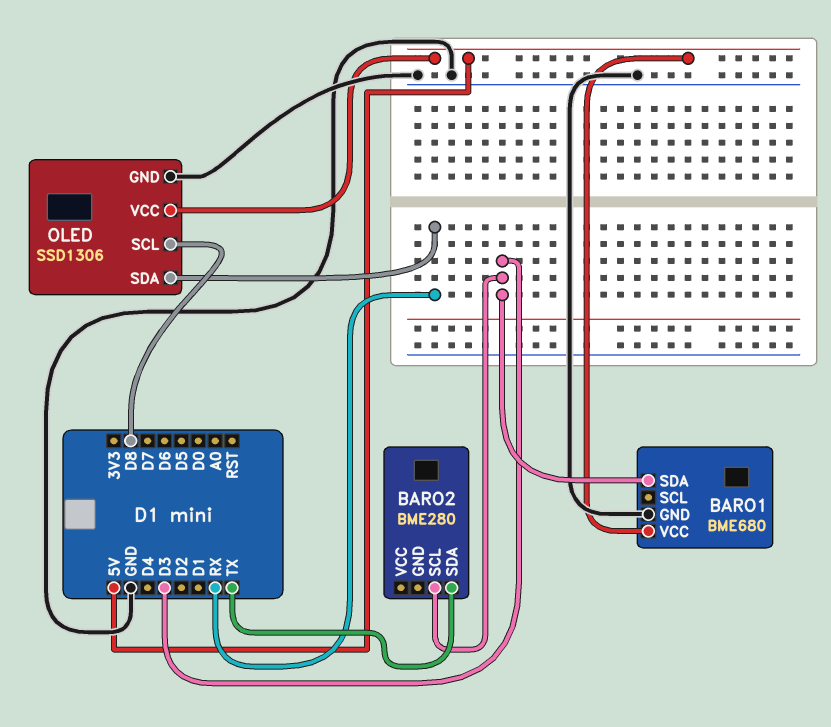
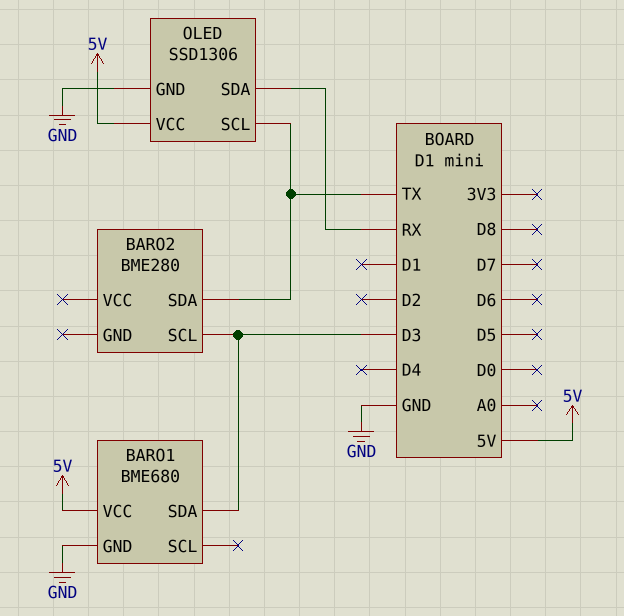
OLED pin SCL: D8 -> TX

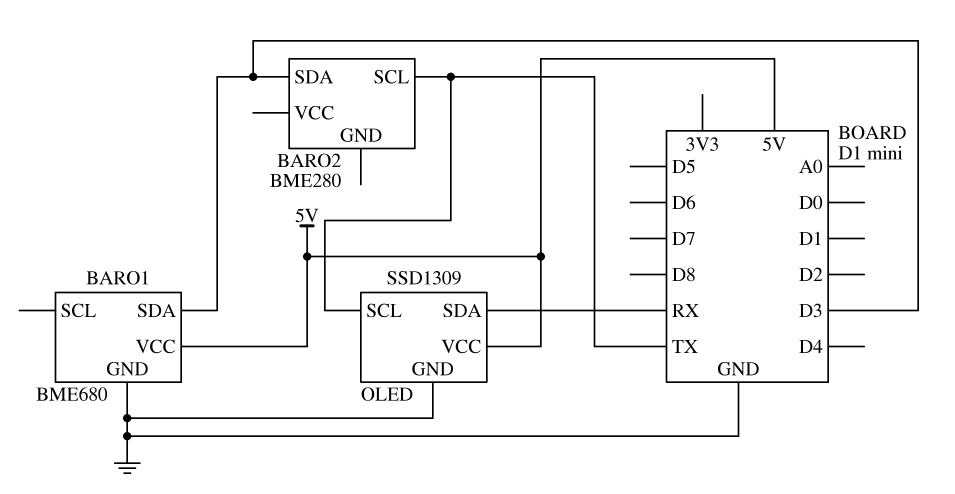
BARO2 pin SCL: D3 -> TX
BARO2 pin SDA: TX -> D3
OLED: SSD1306 -> SSD1309

